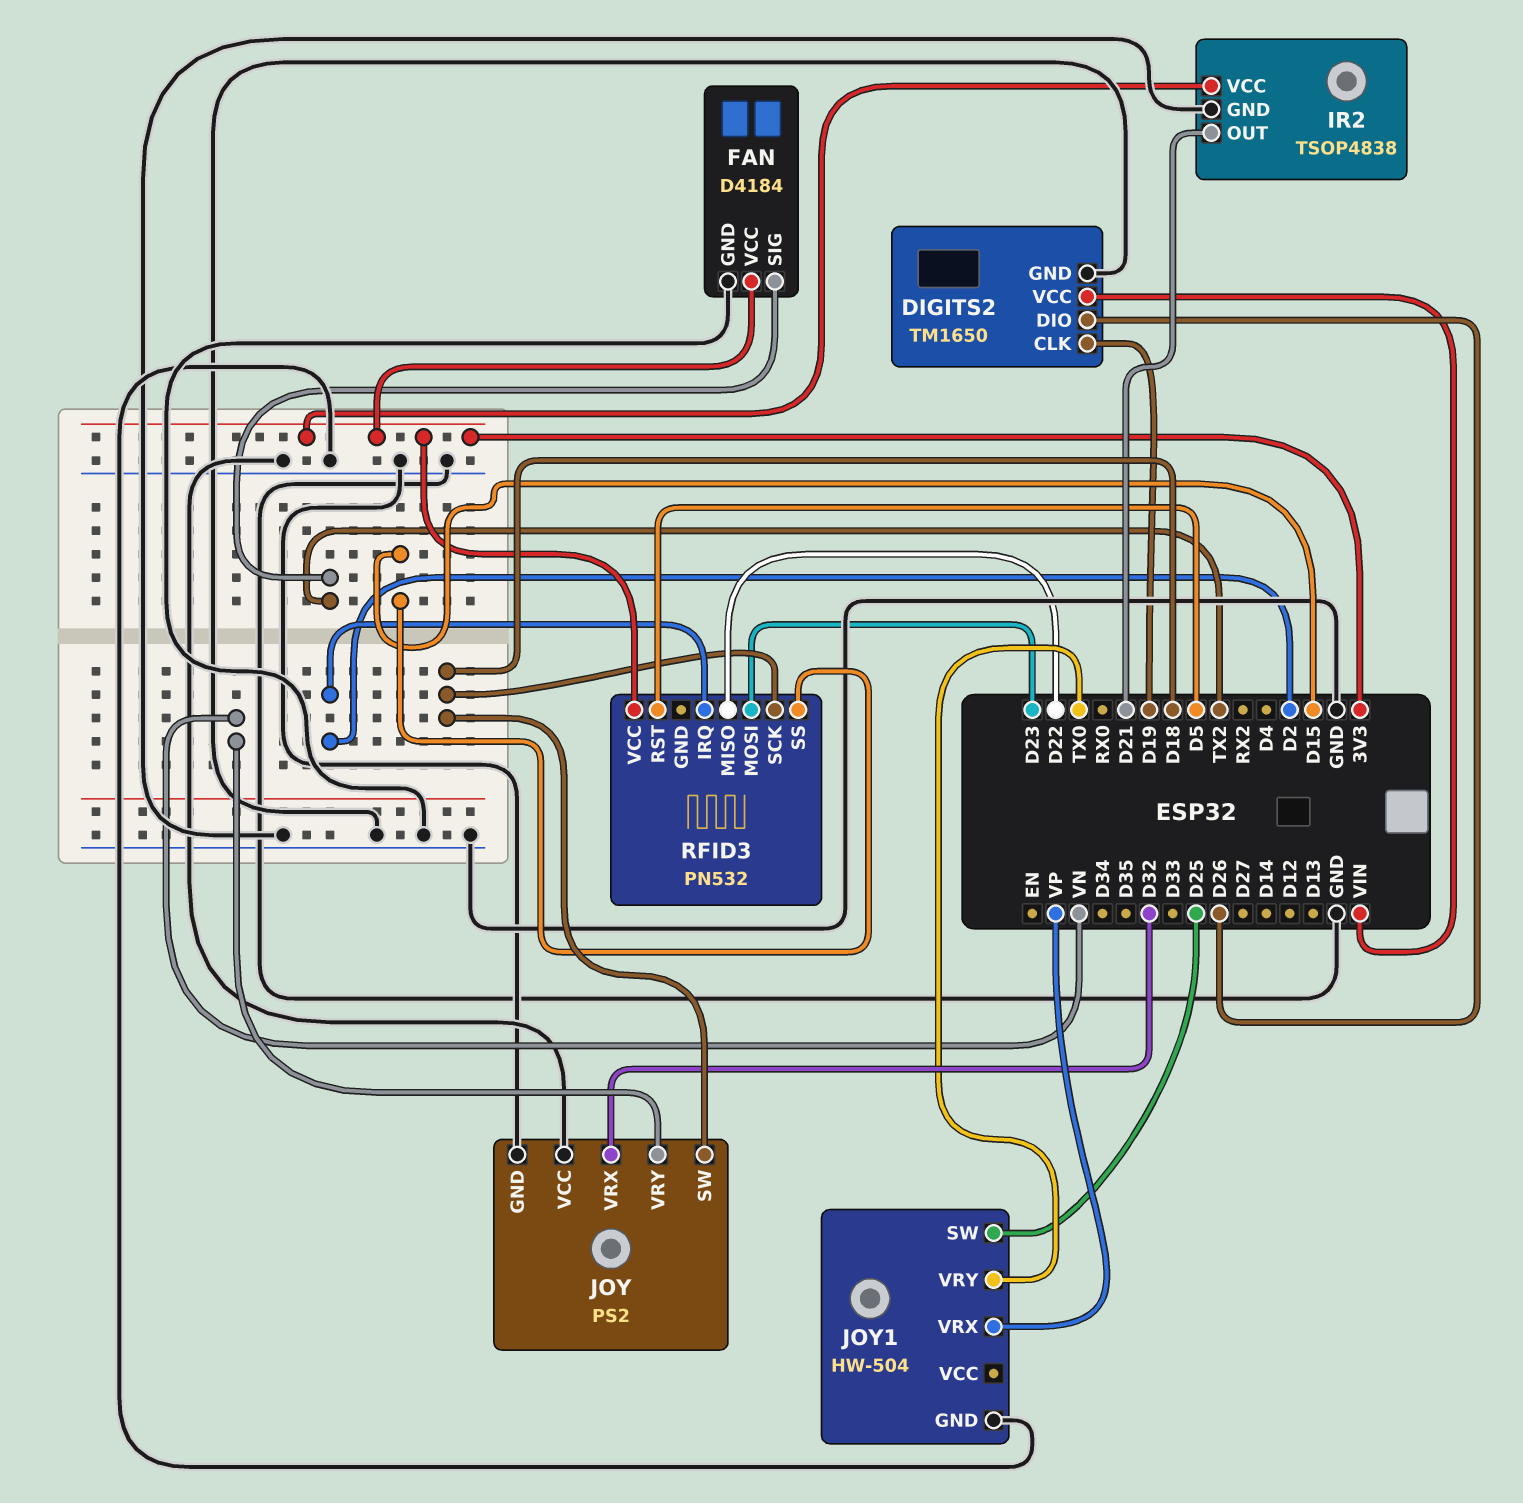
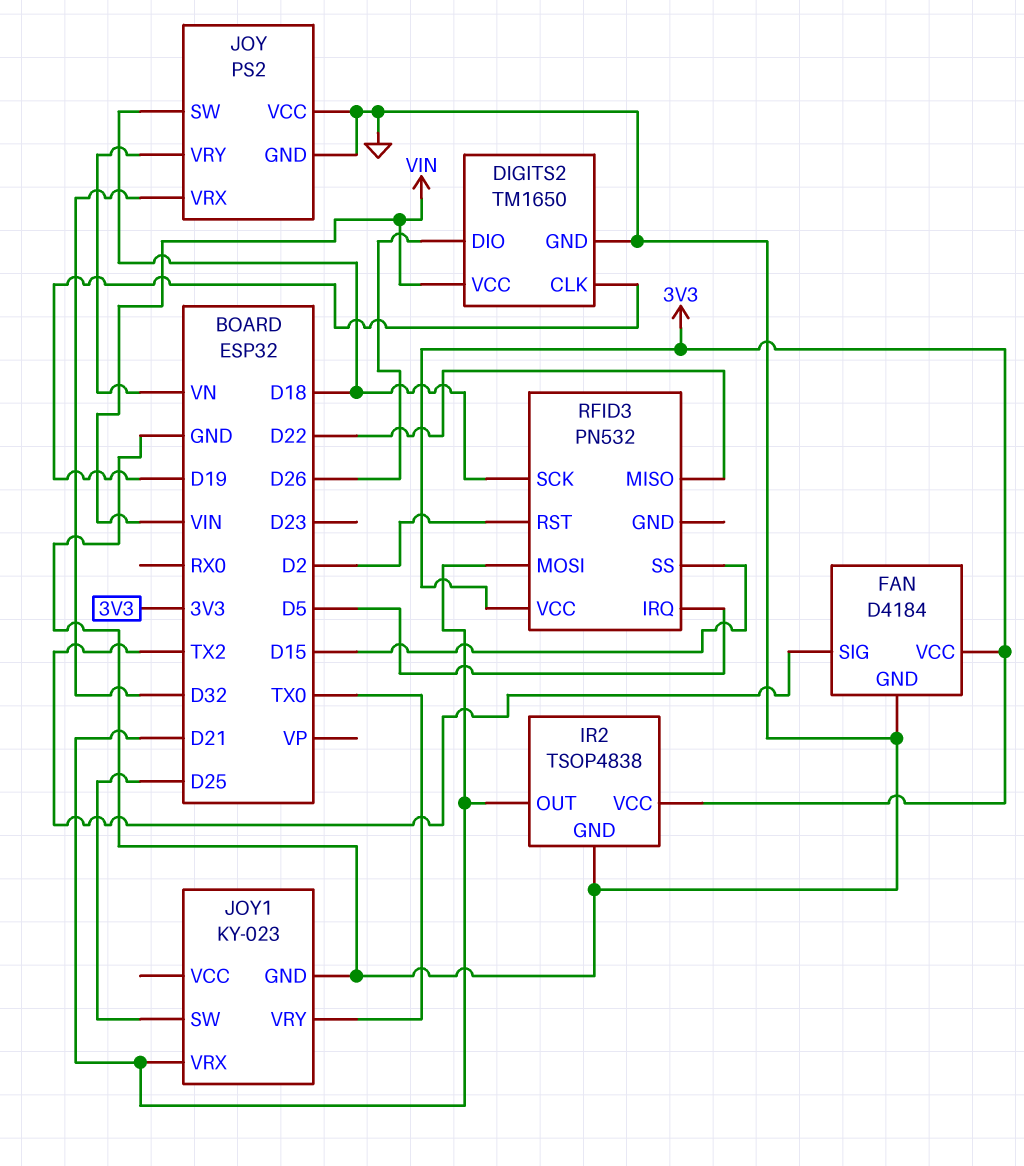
JOY1: HW-504 -> KY-023
JOY1 pin VRX: VP -> D21
RFID3 pin IRQ: D2 -> D5
RFID3 pin MOSI: D23 -> D21
RFID3 pin RST: D5 -> D2

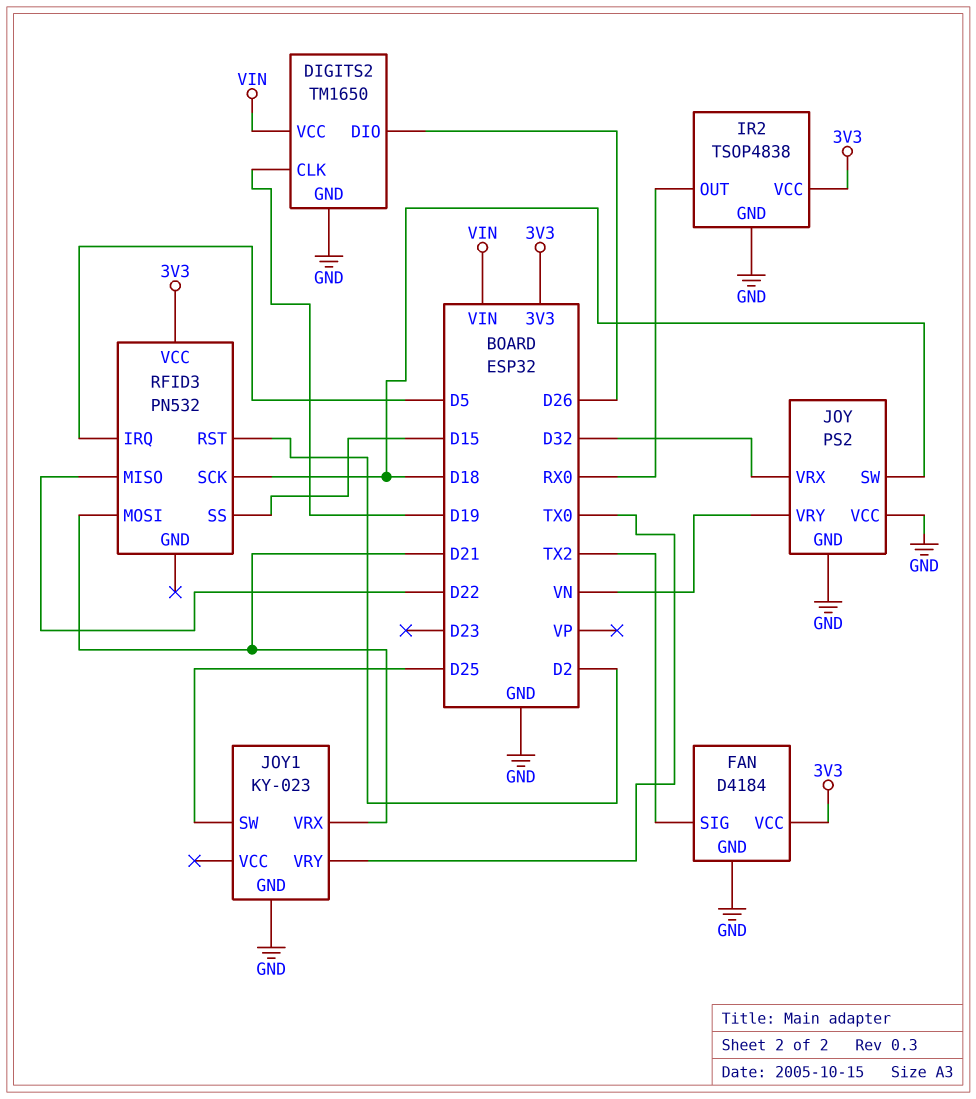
IR2 pin OUT: D21 -> RX0

